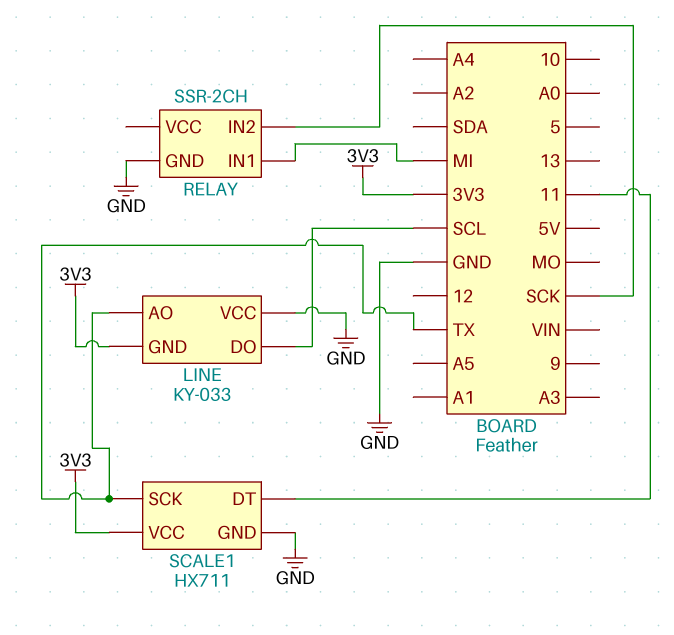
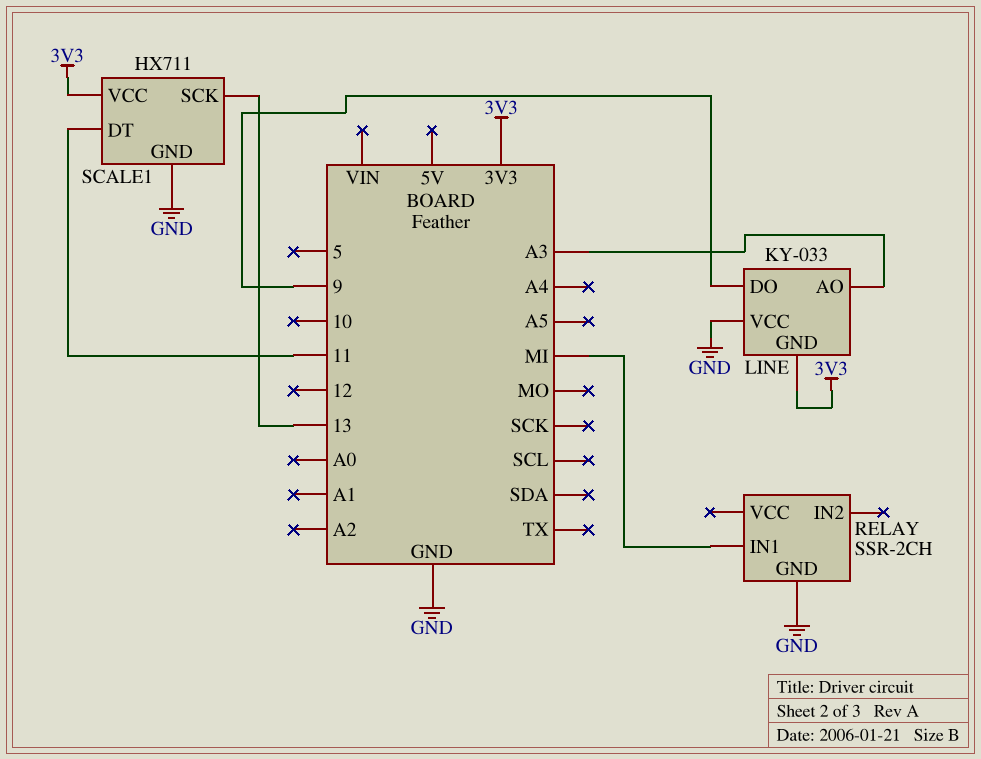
LINE pin AO: TX -> A3
LINE pin DO: SCL -> 9
RELAY pin IN2: SCK -> none
SCALE1 pin SCK: TX -> 13

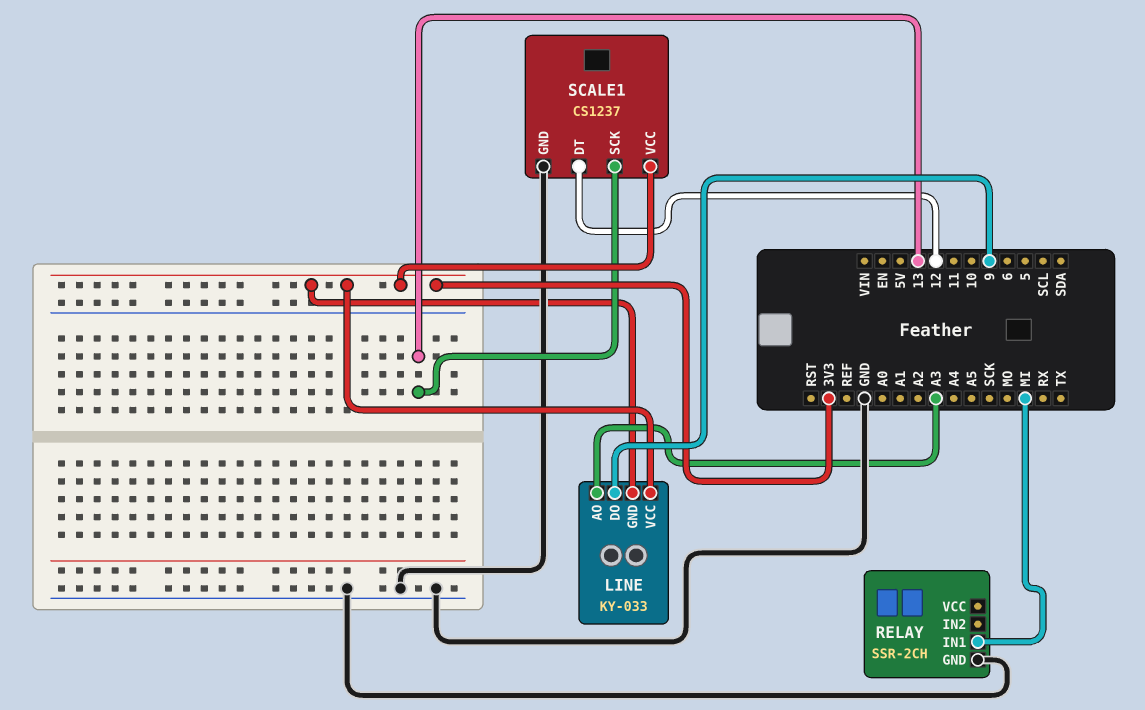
LINE pin VCC: GND -> 3V3
SCALE1: HX711 -> CS1237
SCALE1 pin DT: 11 -> 12

